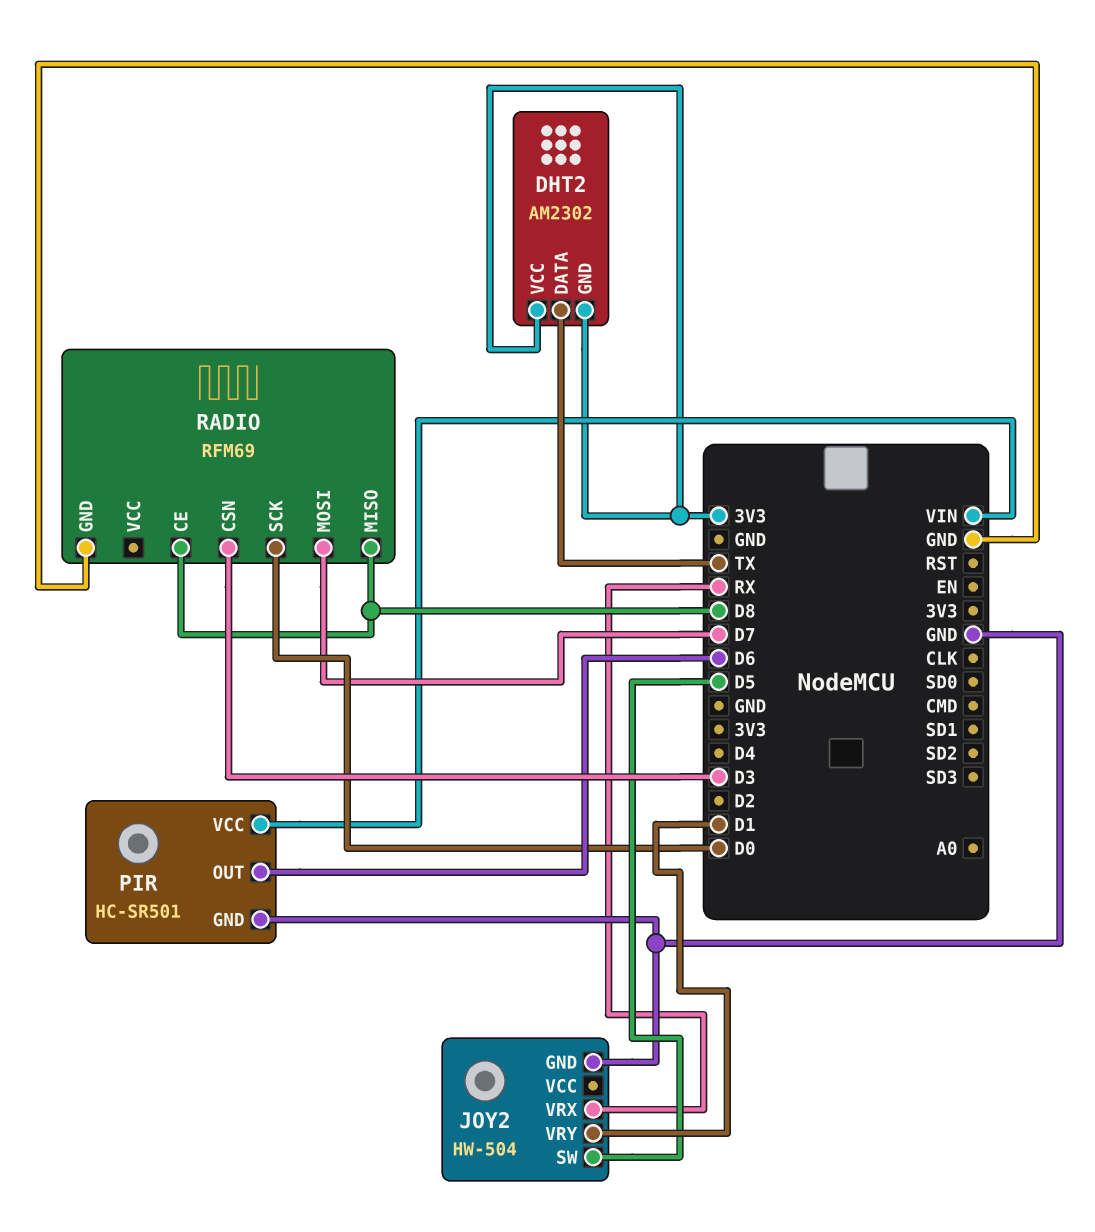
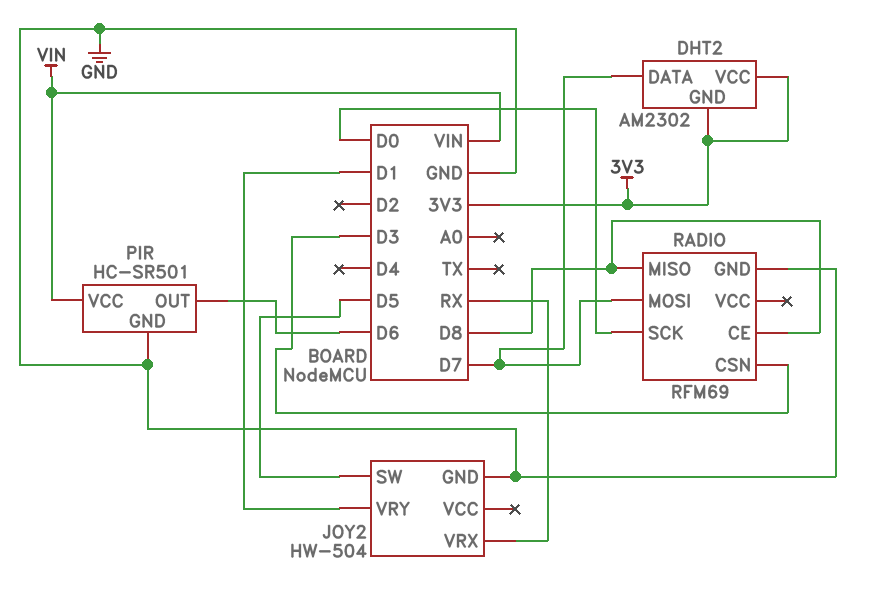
DHT2 pin DATA: TX -> D7

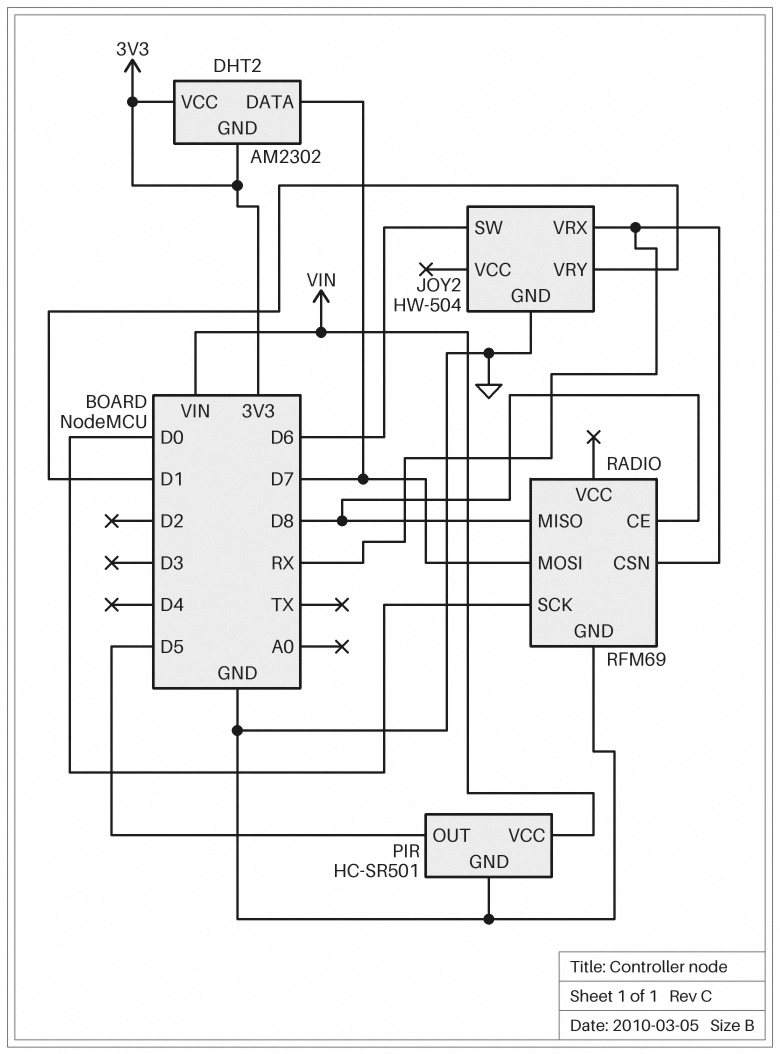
JOY2 pin SW: D5 -> D6
PIR pin OUT: D6 -> D5
RADIO pin CSN: D3 -> RX

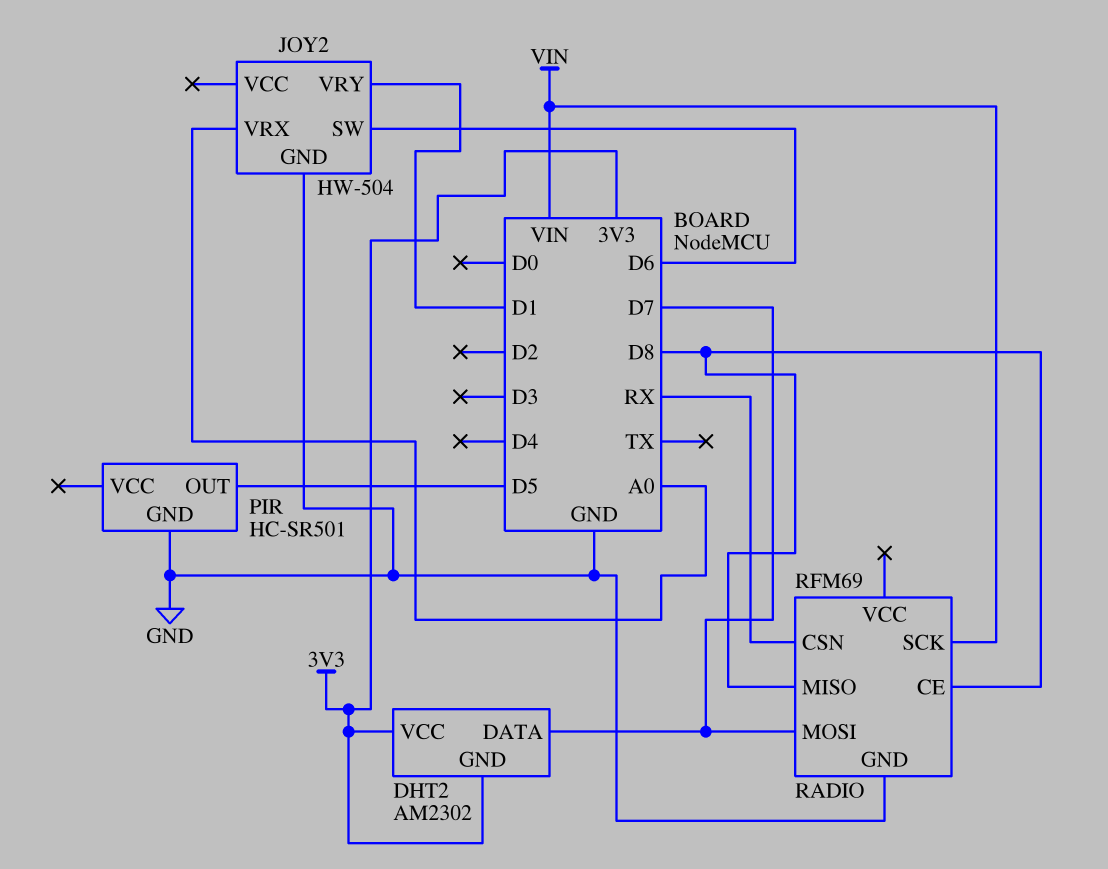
JOY2 pin VRX: RX -> A0
PIR pin VCC: VIN -> none
RADIO pin SCK: D0 -> VIN

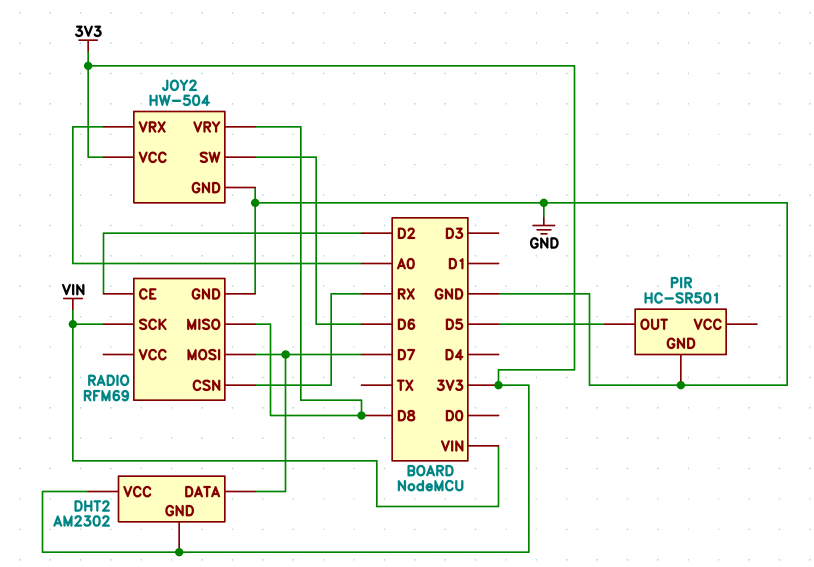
JOY2 pin VCC: none -> 3V3
JOY2 pin VRY: D1 -> D8
RADIO pin CE: D8 -> D2

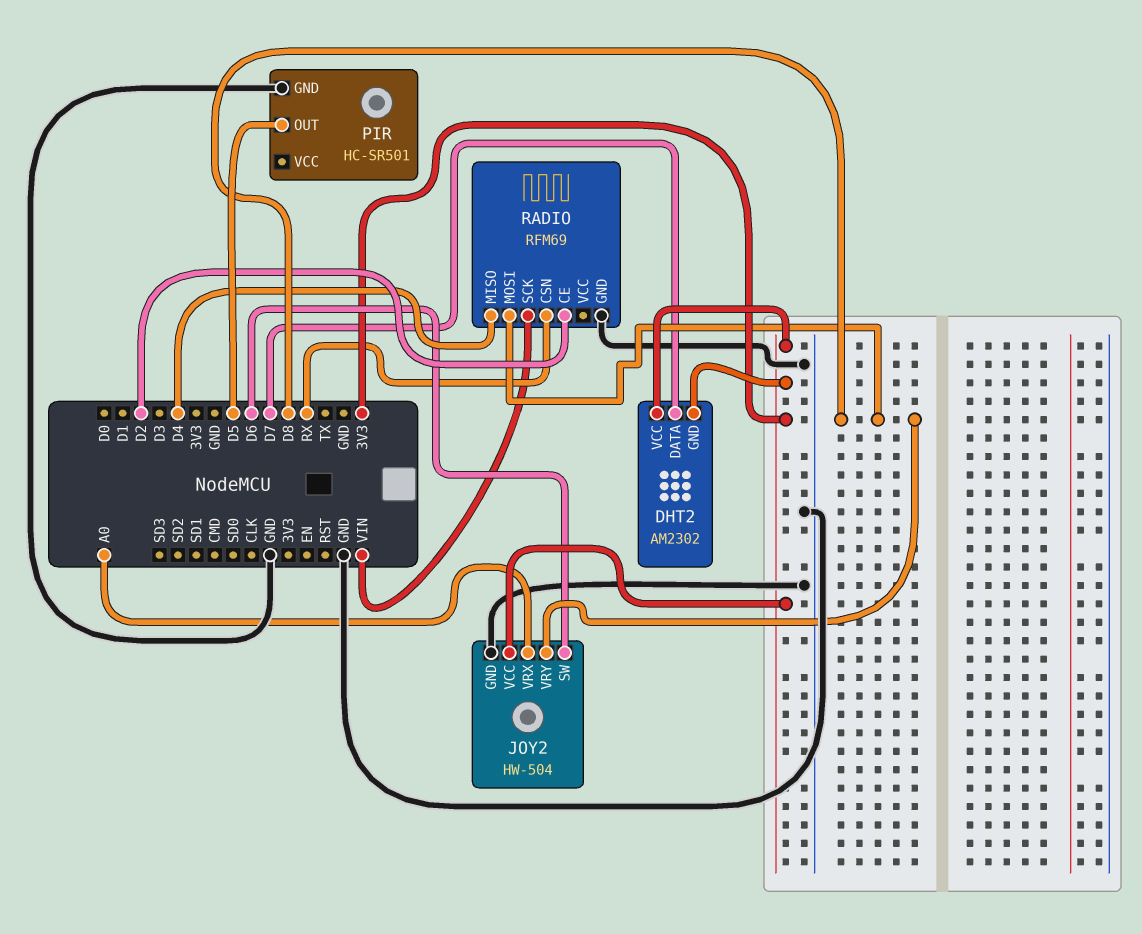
RADIO pin MISO: D8 -> D4
RADIO pin MOSI: D7 -> D8

